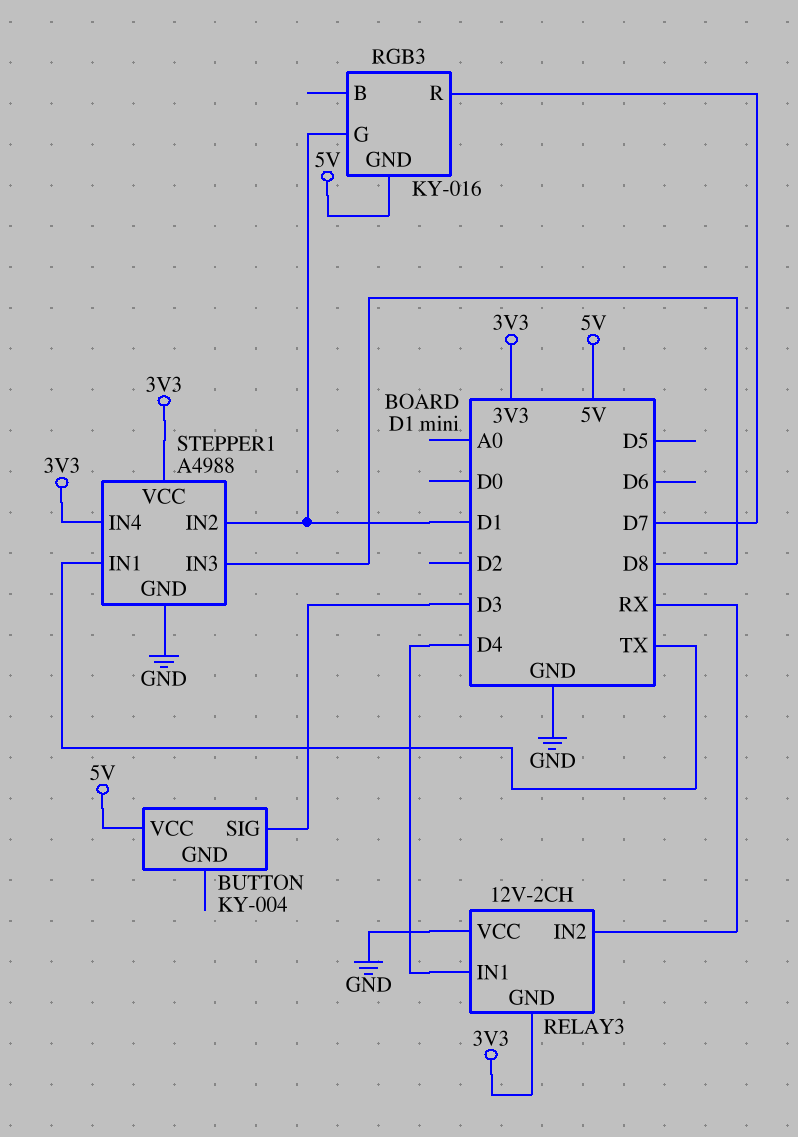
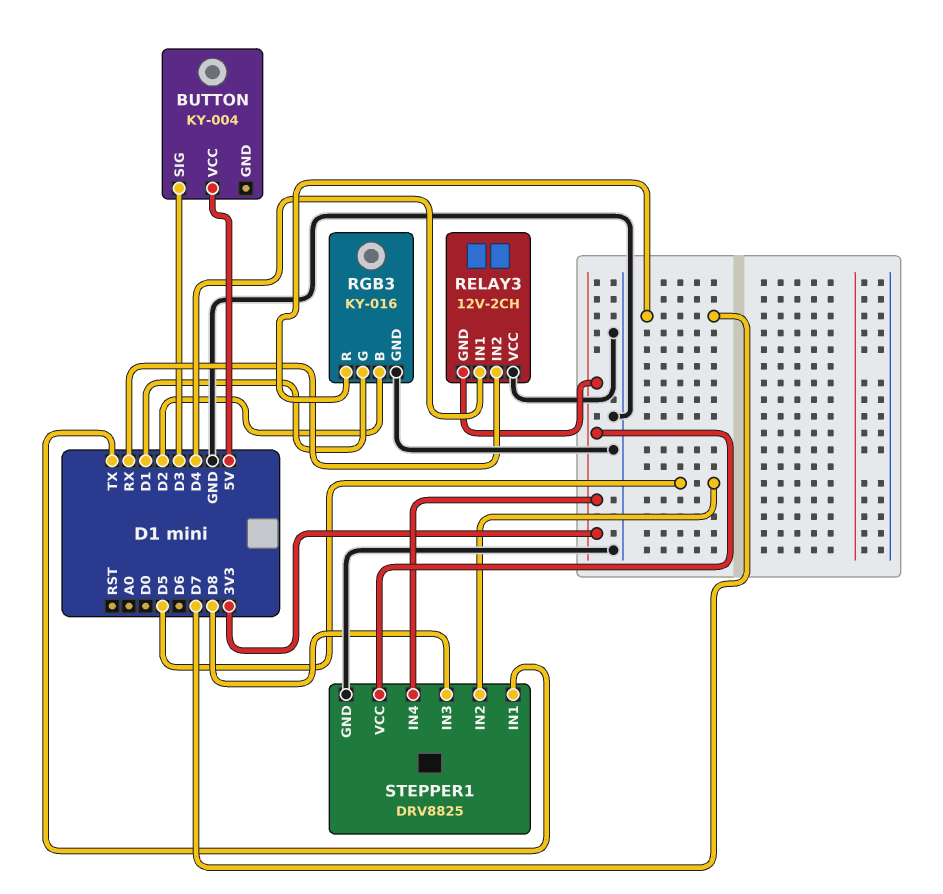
RGB3 pin B: none -> D2
RGB3 pin GND: 5V -> GND
STEPPER1: A4988 -> DRV8825
STEPPER1 pin IN2: D1 -> D5

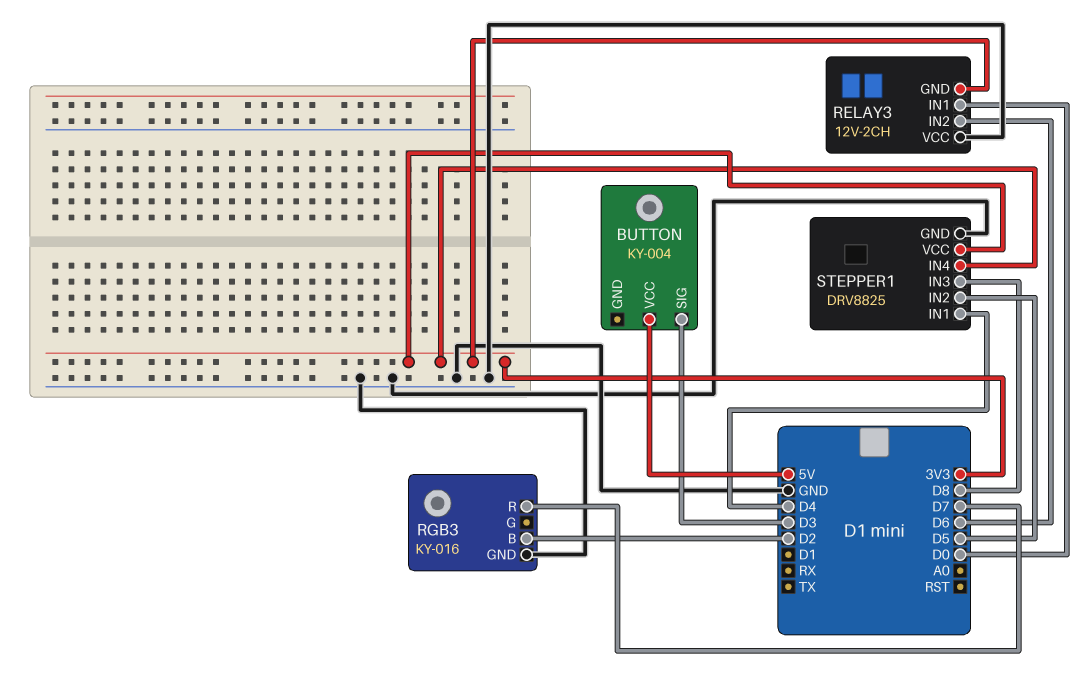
RELAY3 pin IN1: D4 -> D0
RELAY3 pin IN2: RX -> D6
RGB3 pin G: D1 -> none
STEPPER1 pin IN1: TX -> D4

